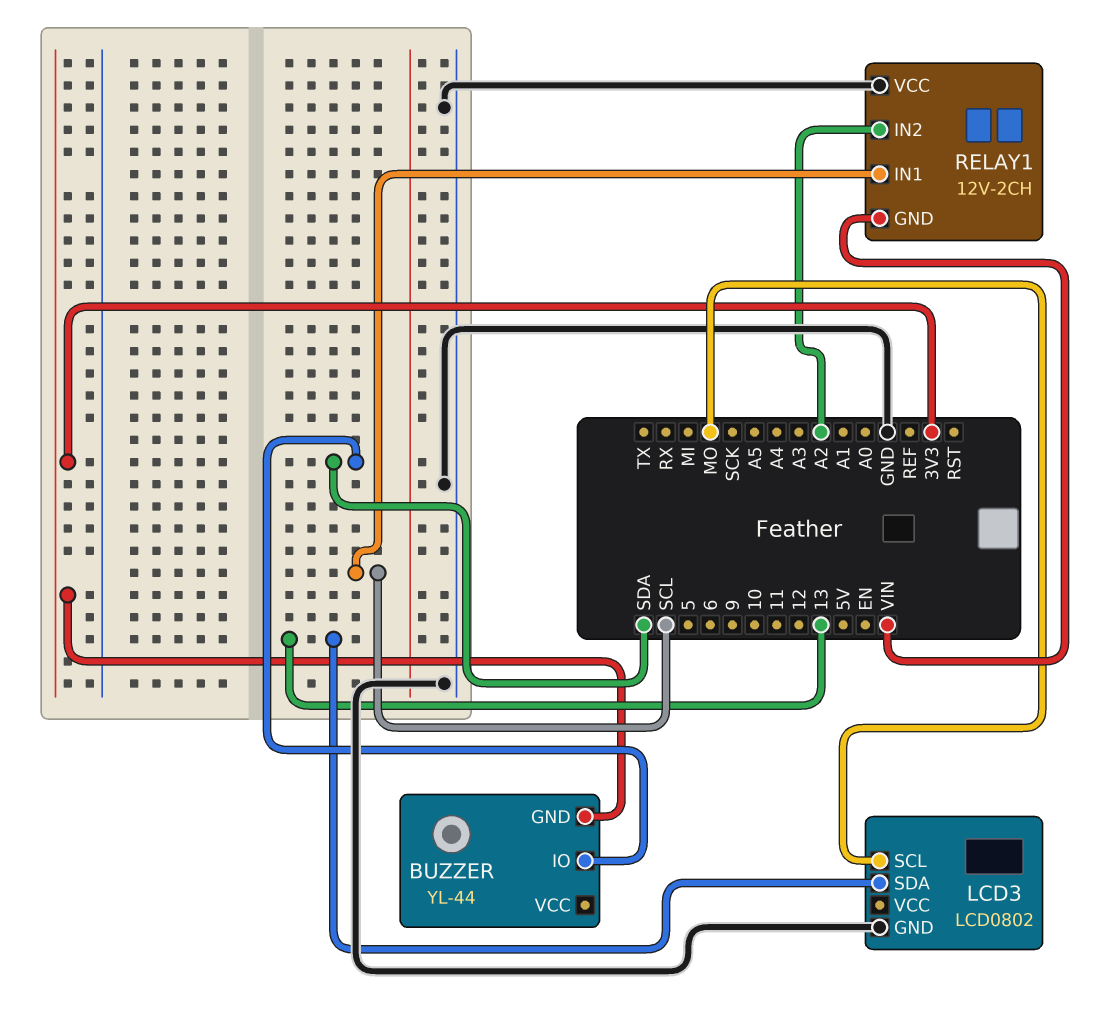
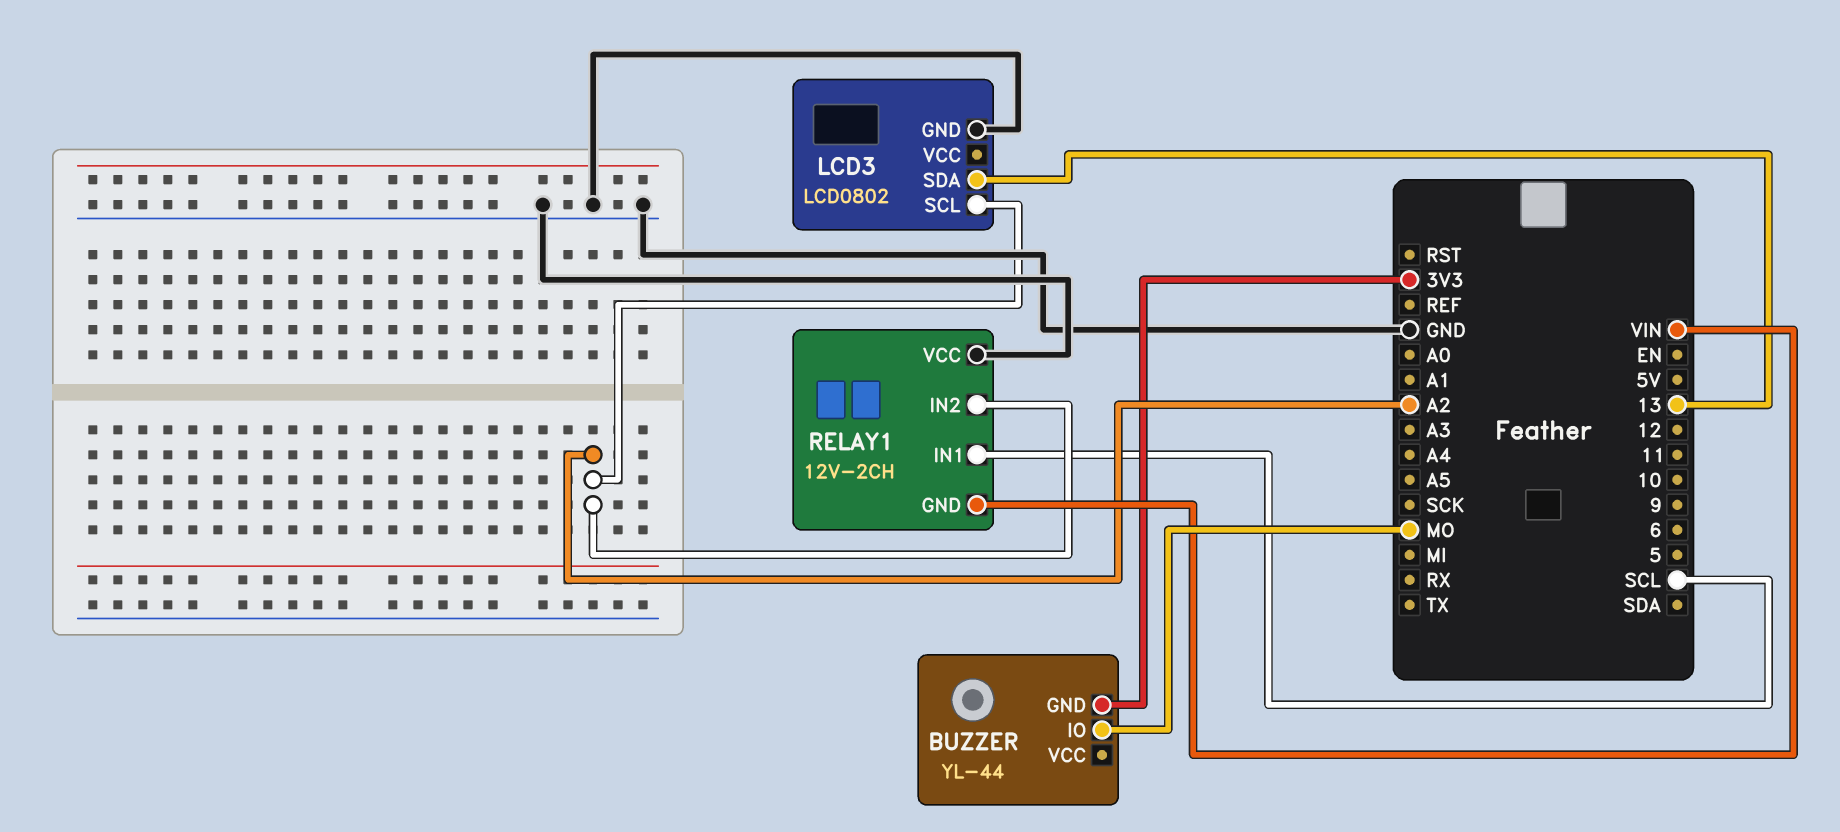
BUZZER pin IO: SDA -> MO
LCD3 pin SCL: MO -> A2

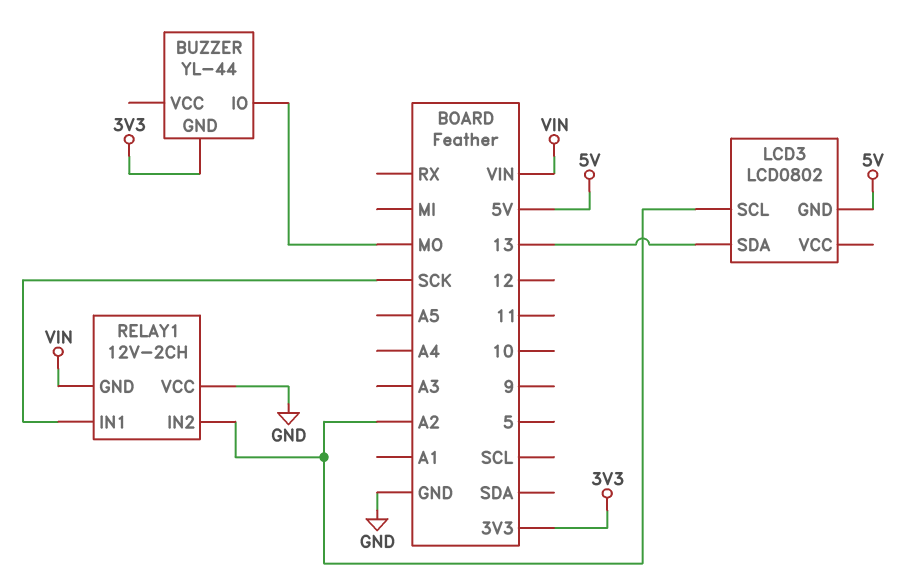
LCD3 pin GND: GND -> 5V
RELAY1 pin IN1: SCL -> SCK

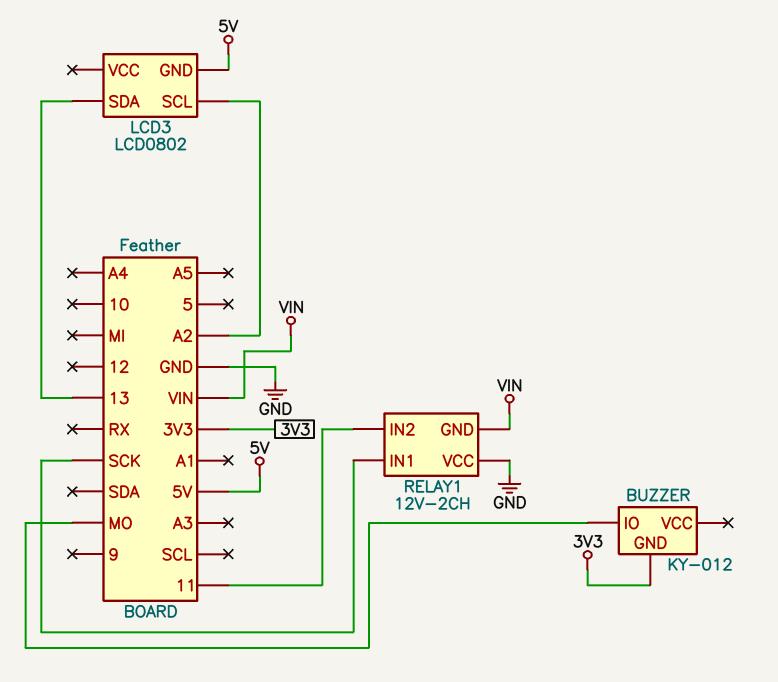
BUZZER: YL-44 -> KY-012
RELAY1 pin IN2: A2 -> 11

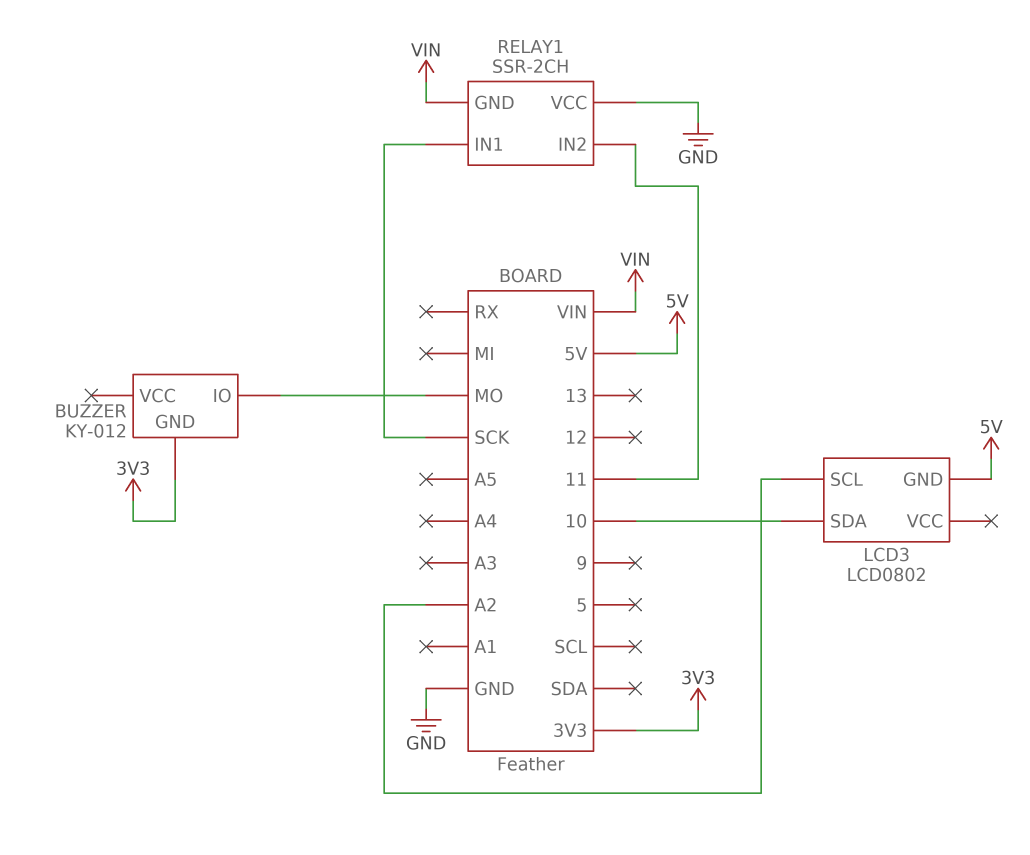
LCD3 pin SDA: 13 -> 10
RELAY1: 12V-2CH -> SSR-2CH

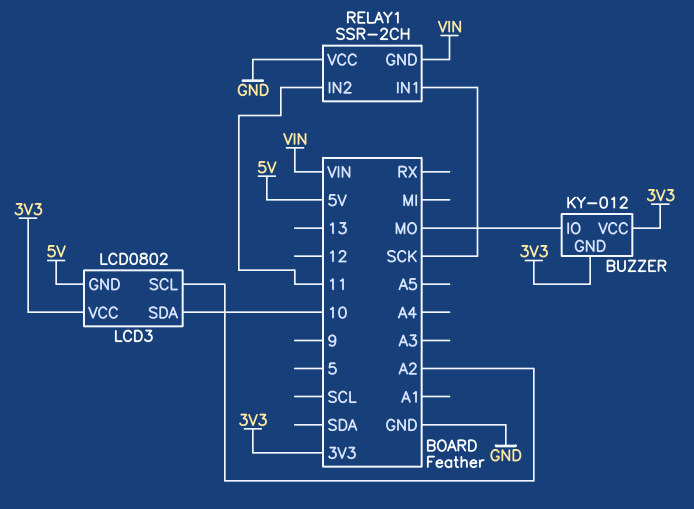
BUZZER pin VCC: none -> 3V3
LCD3 pin VCC: none -> 3V3

